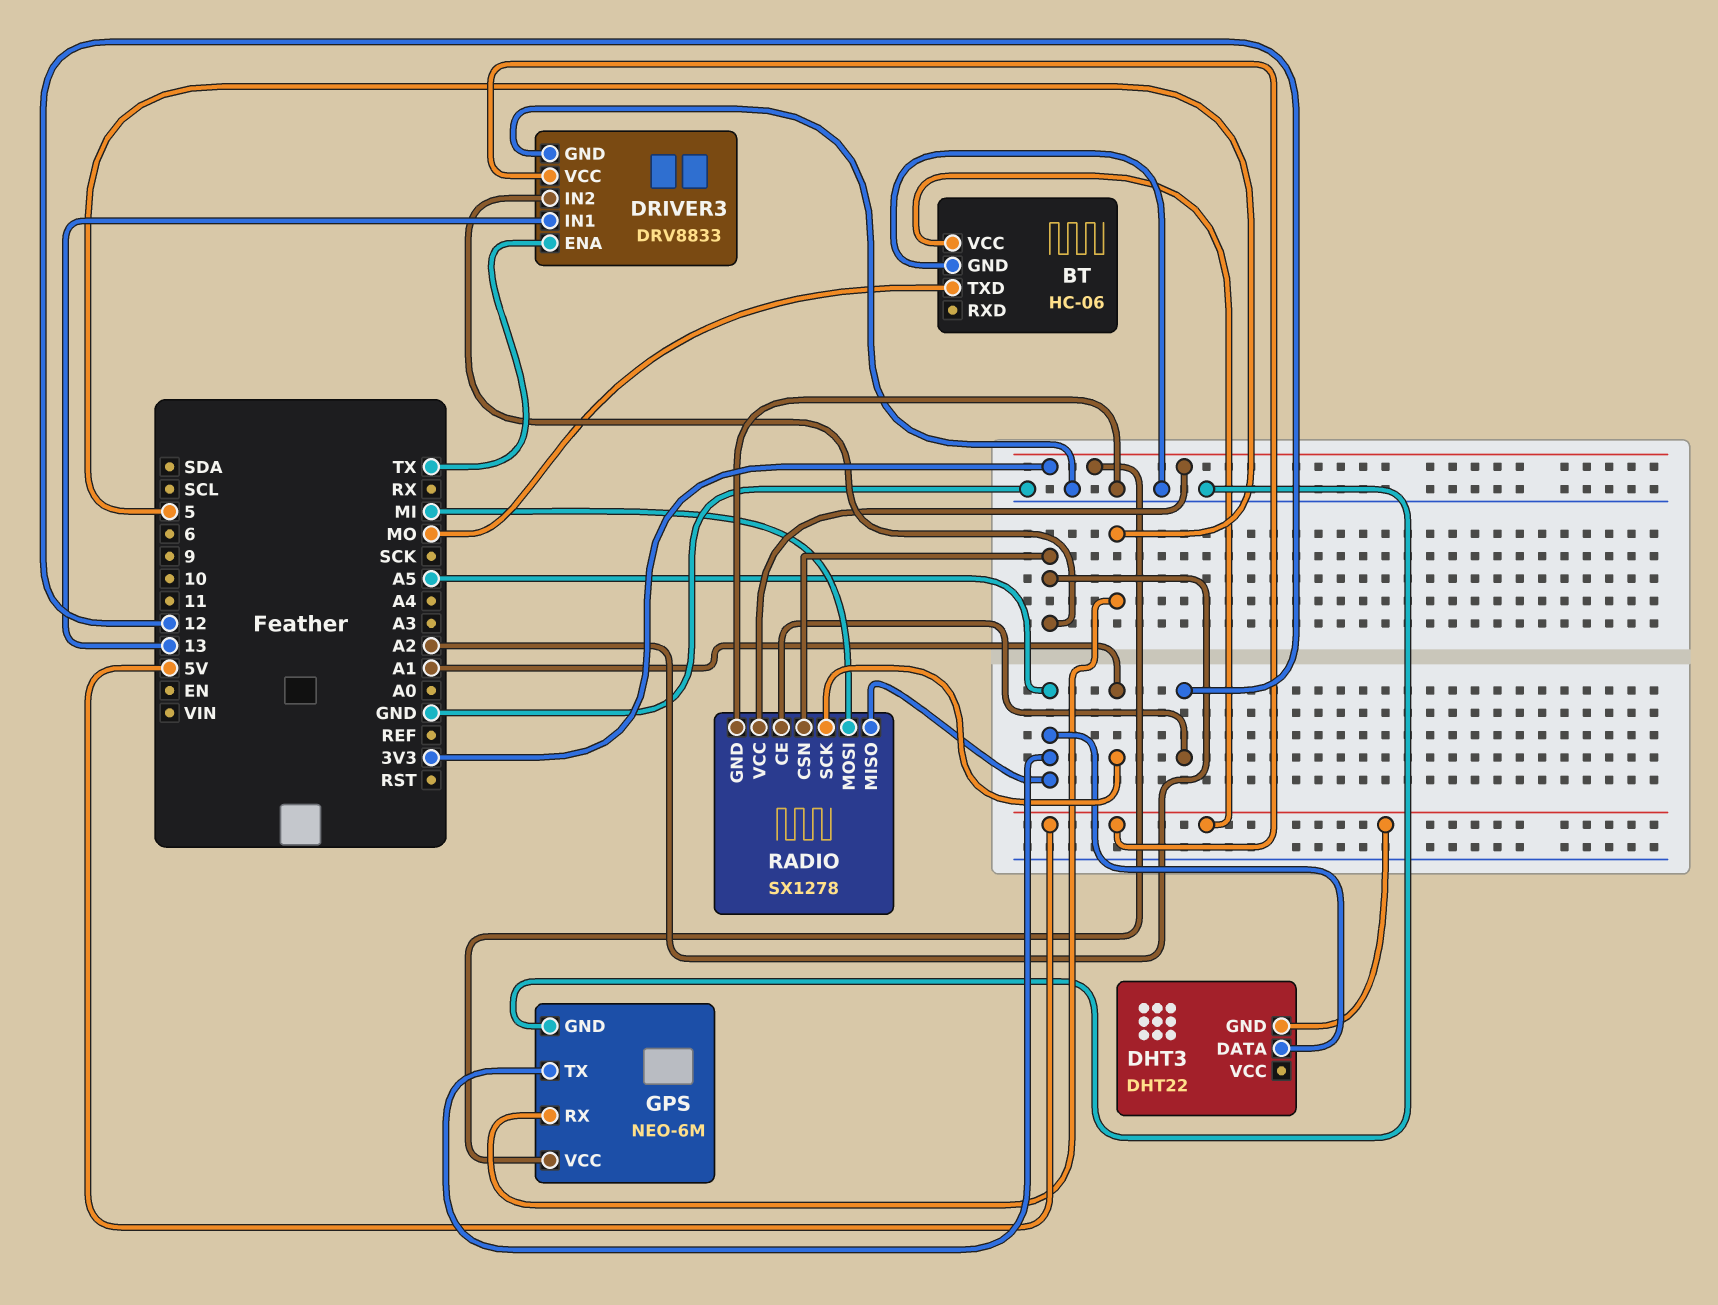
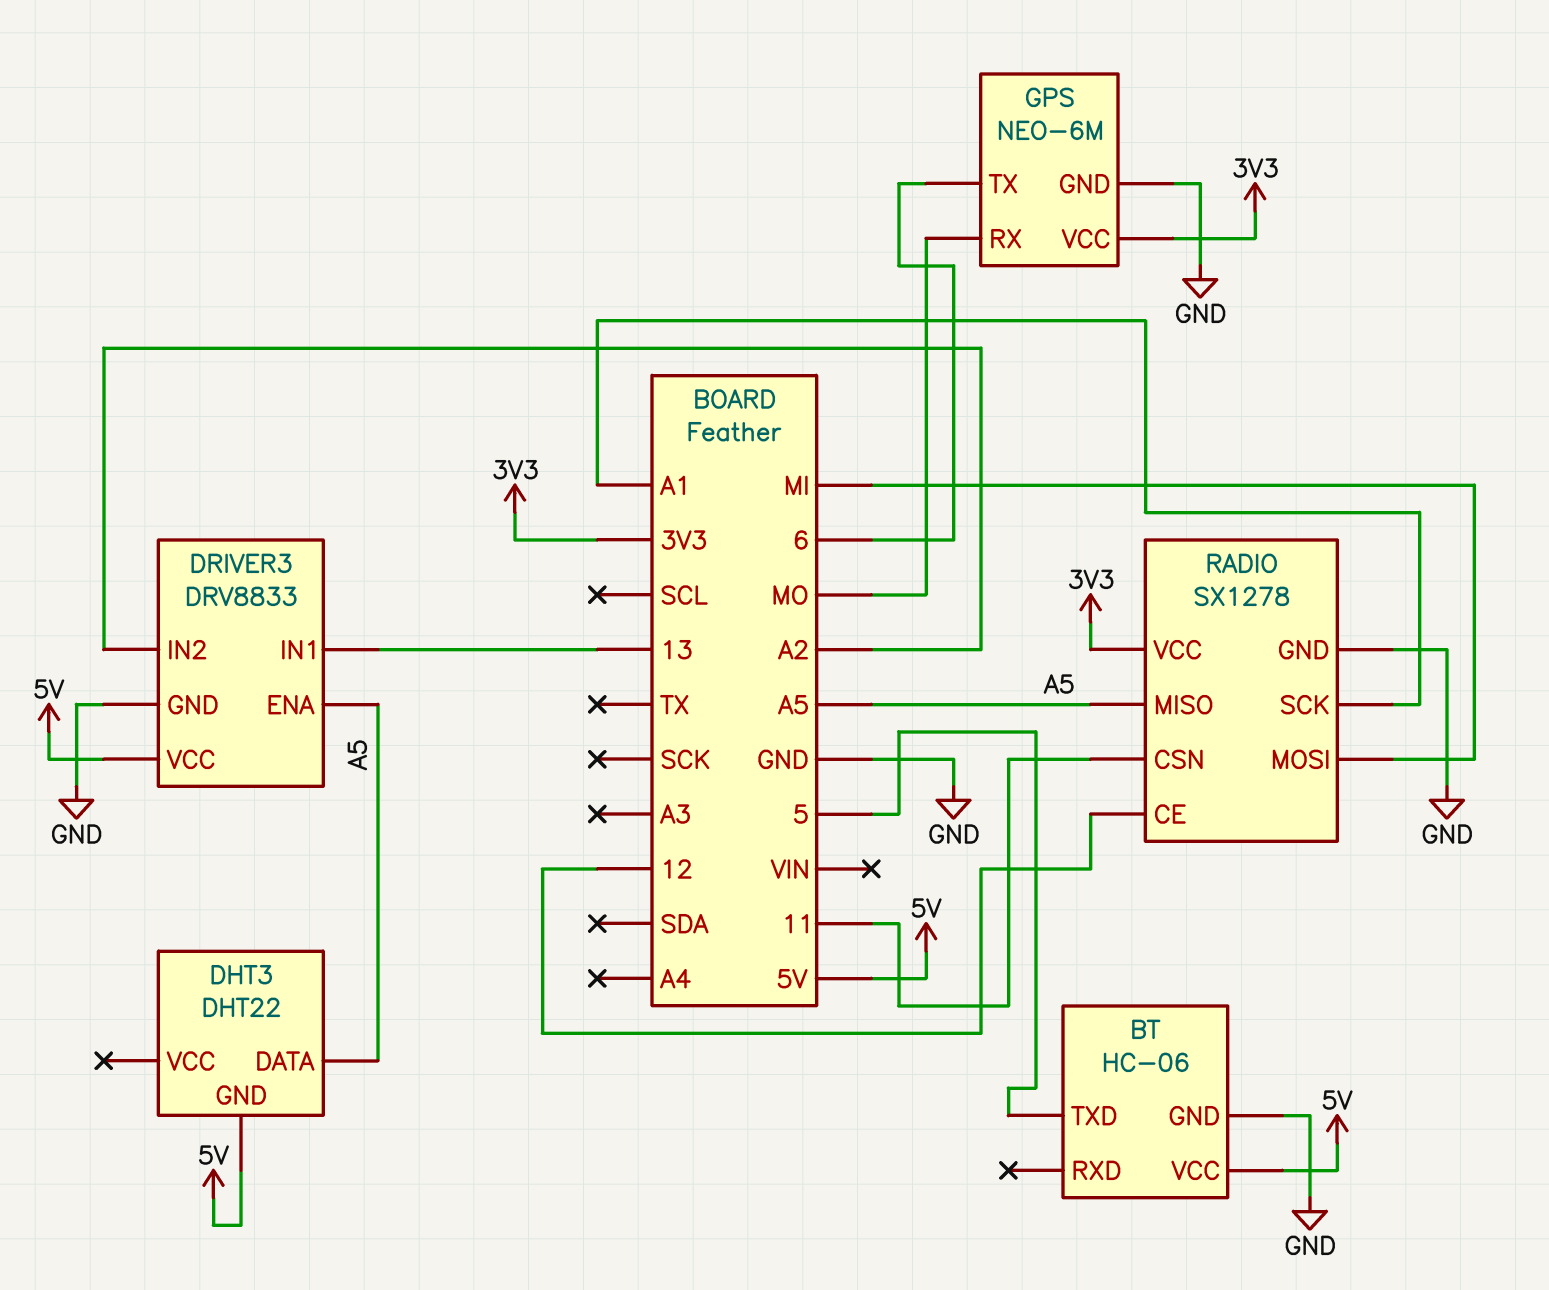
BT pin TXD: MO -> 5
DRIVER3 pin ENA: TX -> A5
GPS pin RX: 5 -> MO
GPS pin TX: A5 -> 6
RADIO pin CSN: A2 -> 11

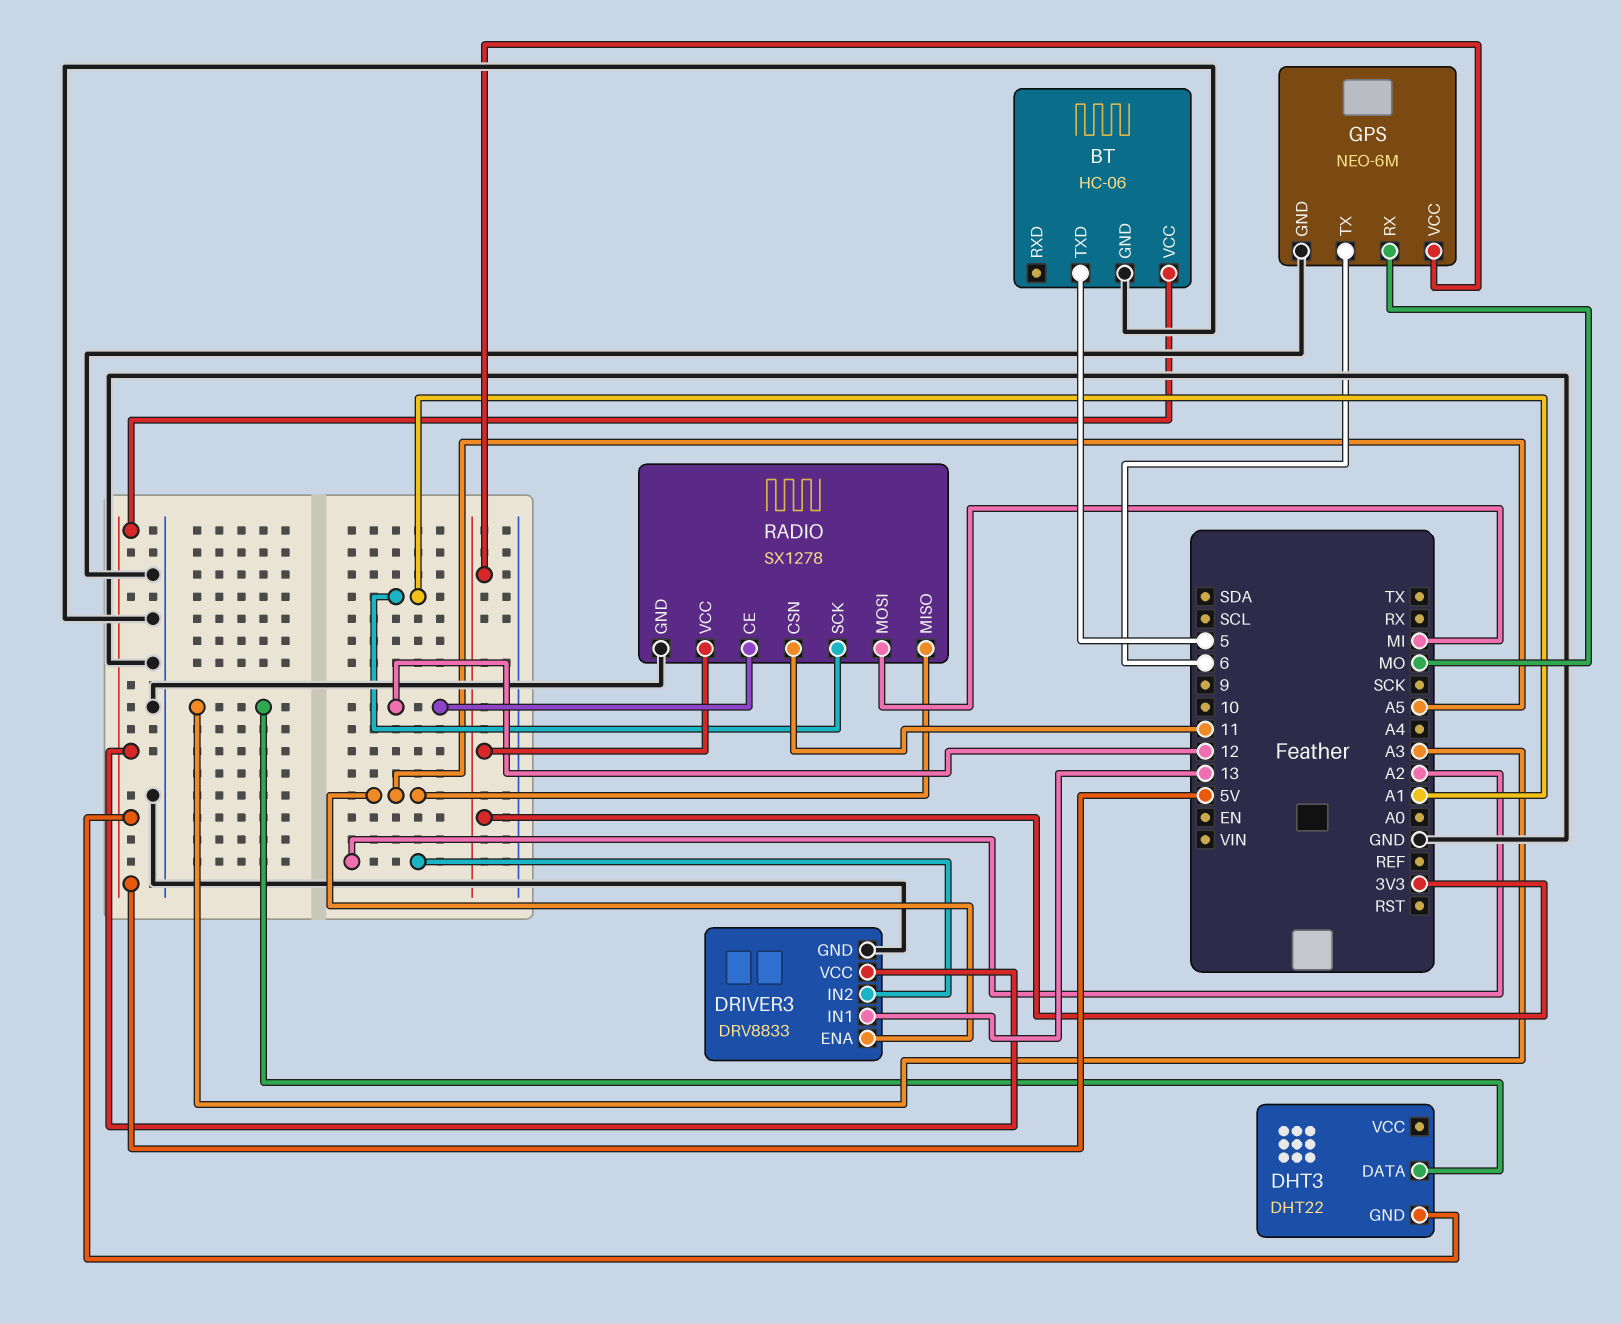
DHT3 pin DATA: A5 -> A3

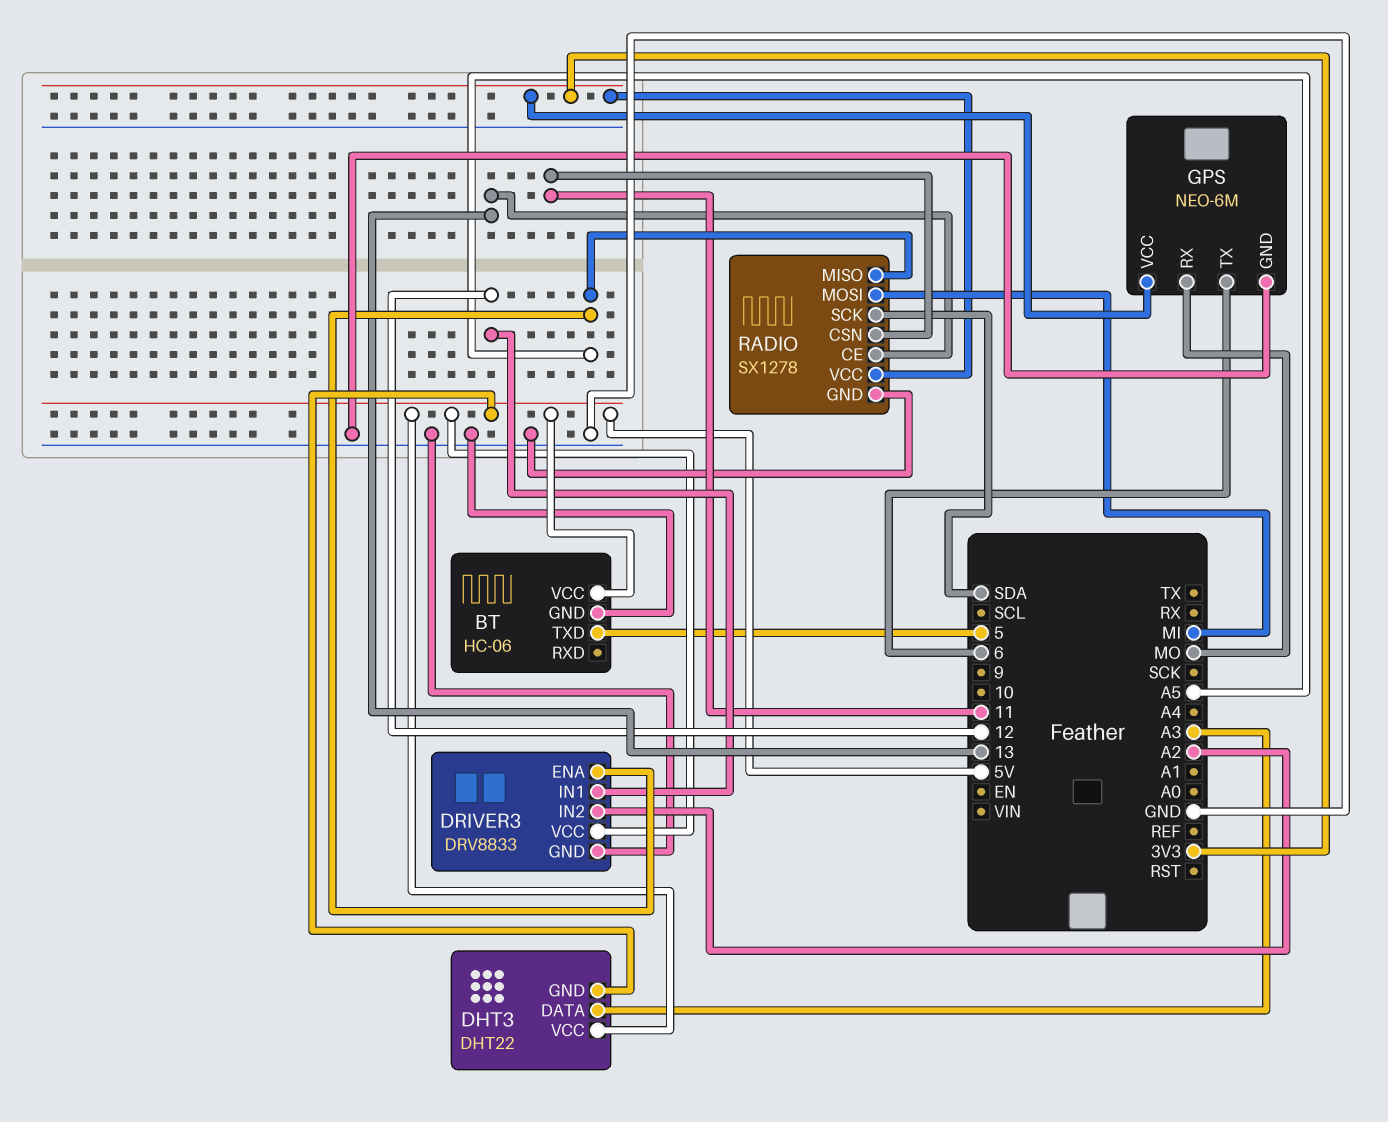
DHT3 pin VCC: none -> 5V
DRIVER3 pin IN1: 13 -> 12
RADIO pin CE: 12 -> 13
RADIO pin SCK: A1 -> SDA

